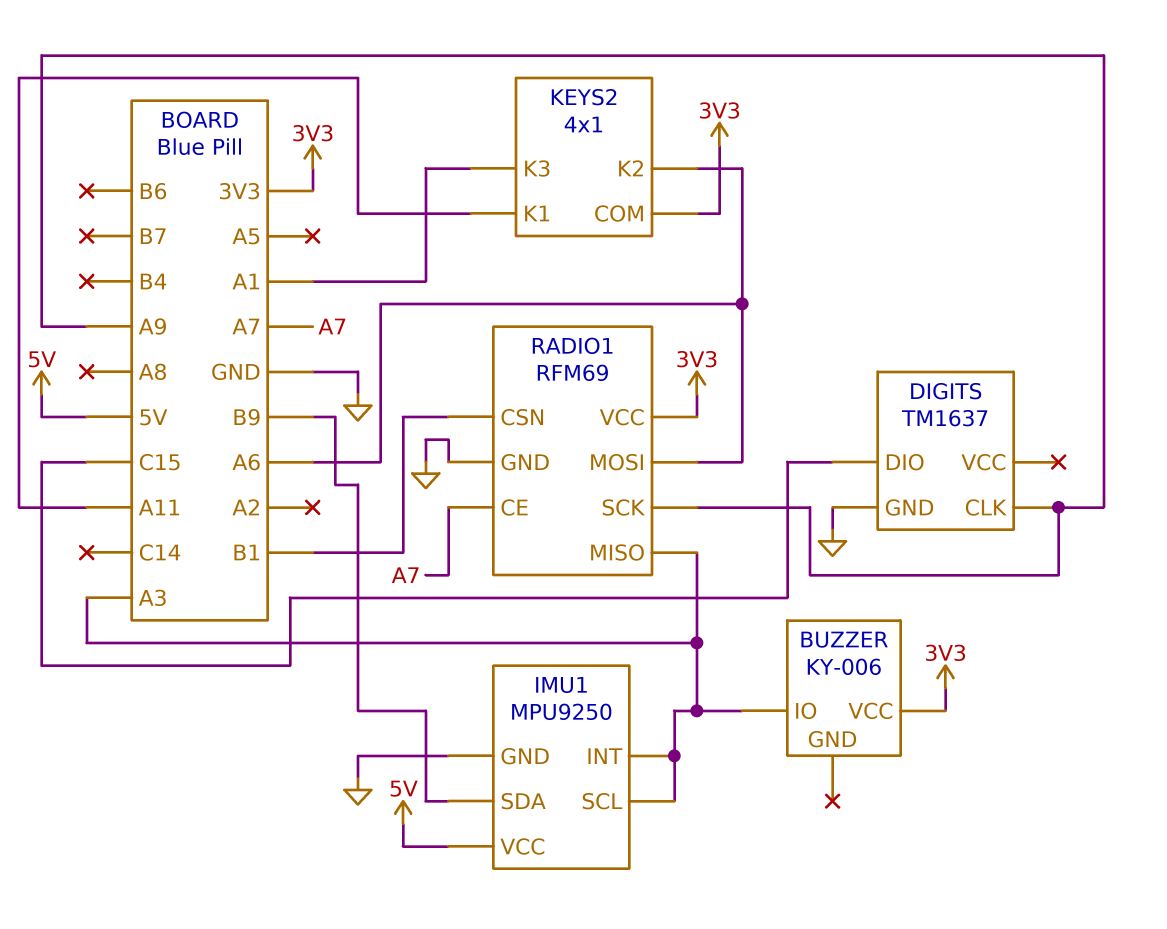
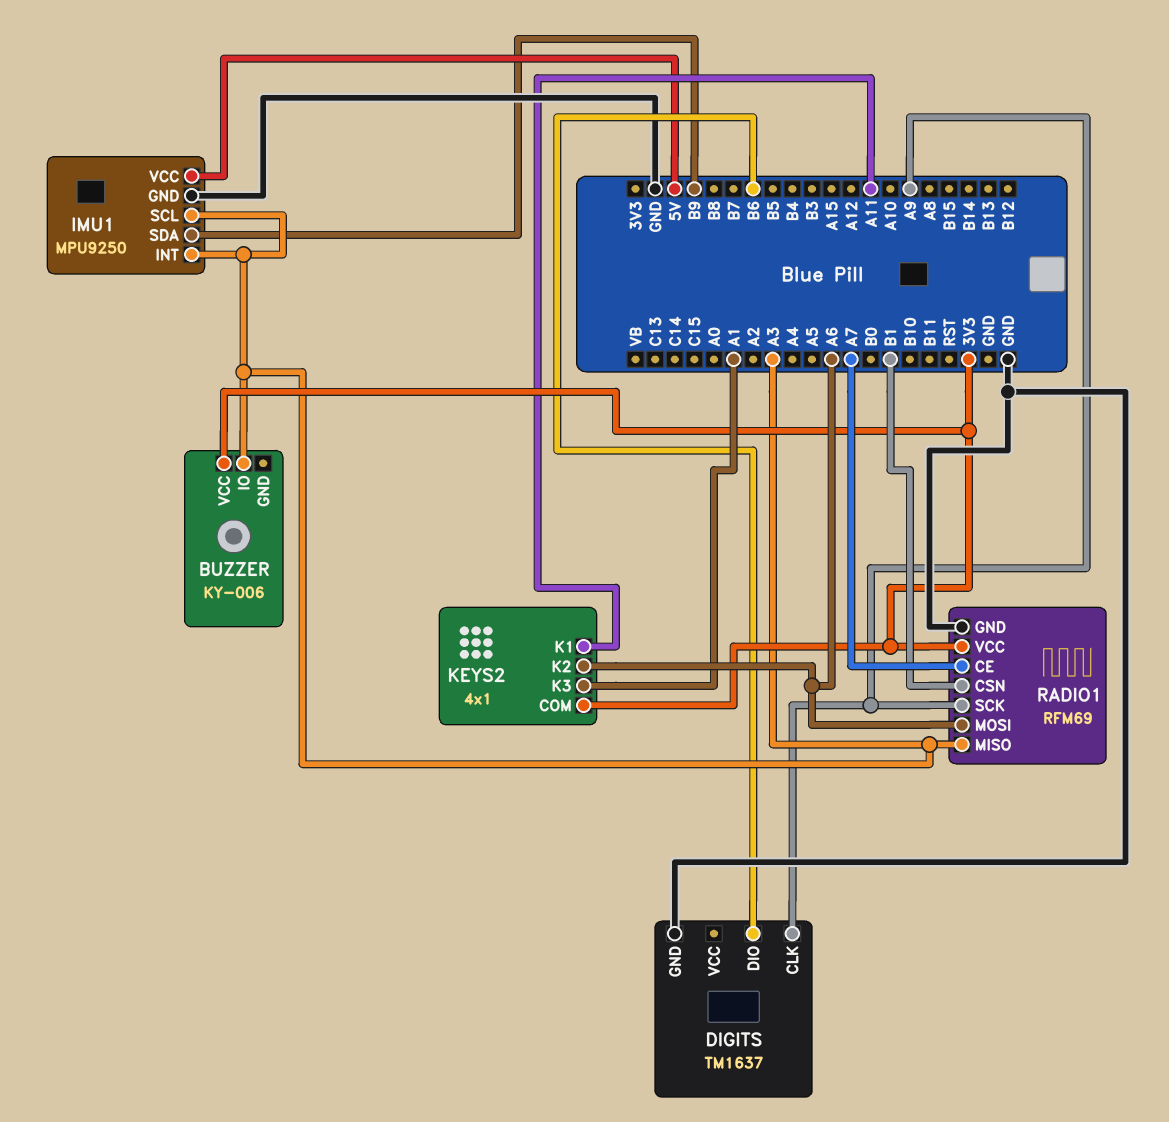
DIGITS pin DIO: C15 -> B6

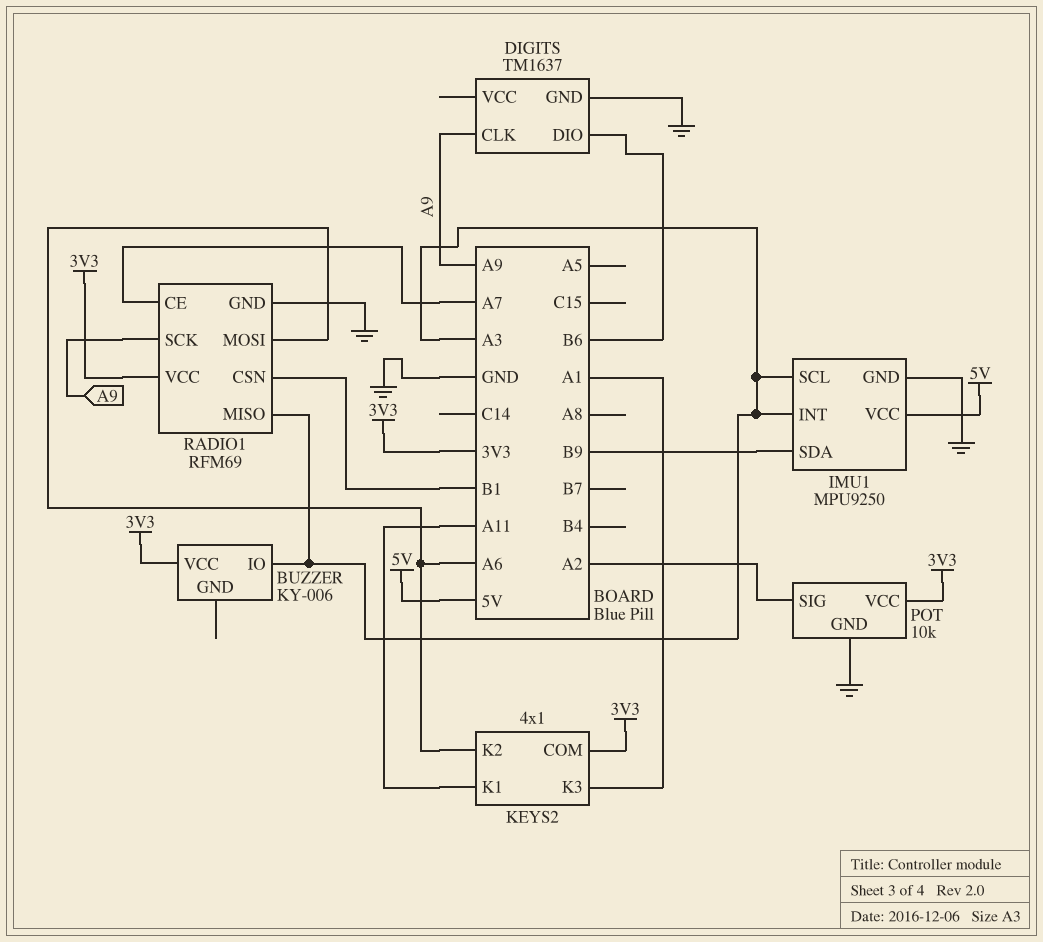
POT: none -> 10k
POT pin GND: none -> GND
POT pin SIG: none -> A2
POT pin VCC: none -> 3V3

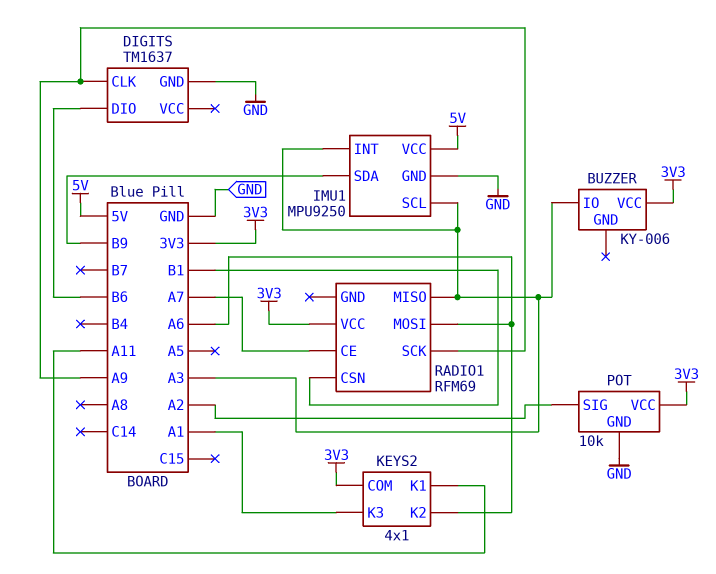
RADIO1 pin GND: GND -> none

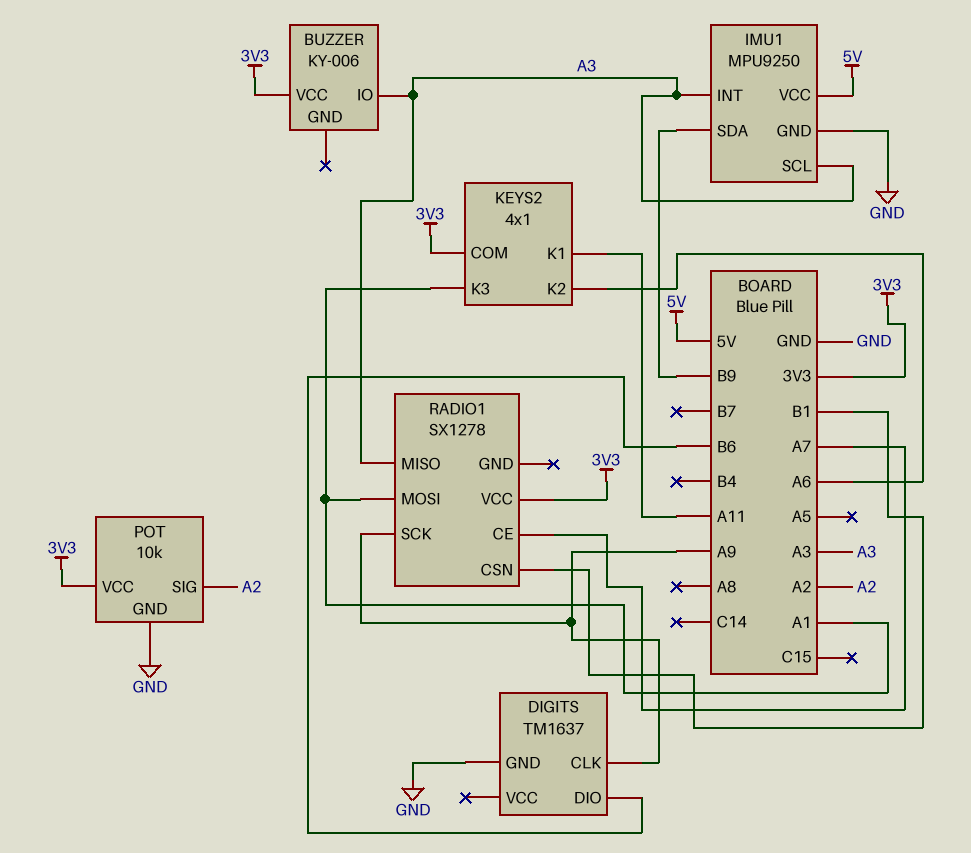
RADIO1: RFM69 -> SX1278
RADIO1 pin MOSI: A6 -> A1

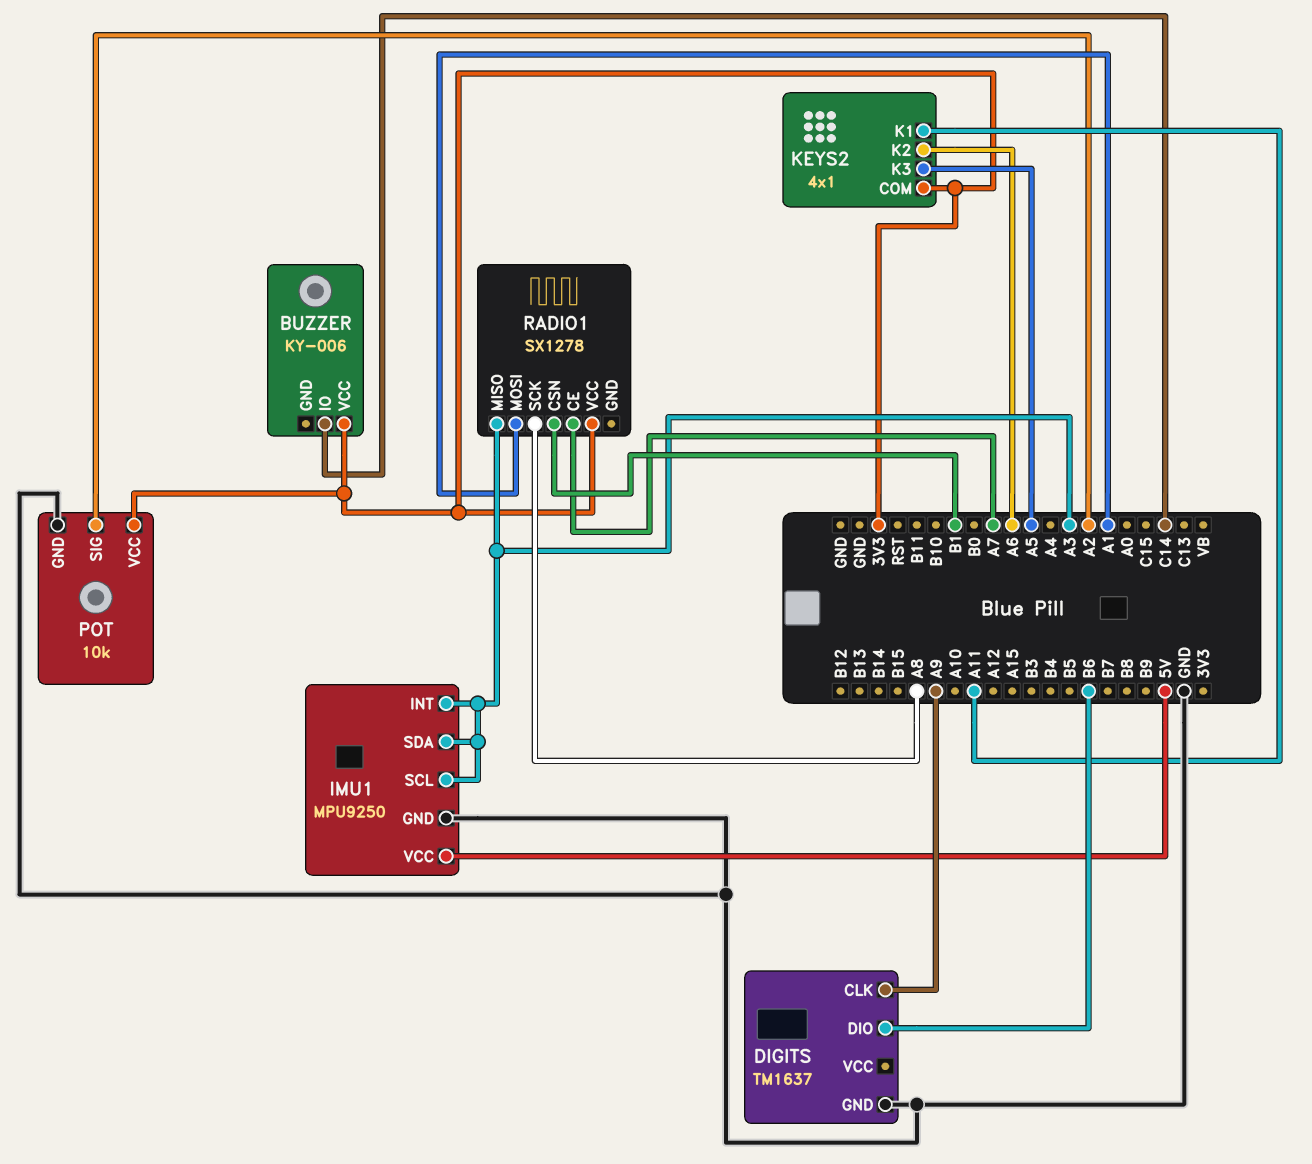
BUZZER pin IO: A3 -> C14
IMU1 pin SDA: B9 -> A3
KEYS2 pin K3: A1 -> A5
RADIO1 pin SCK: A9 -> A8

